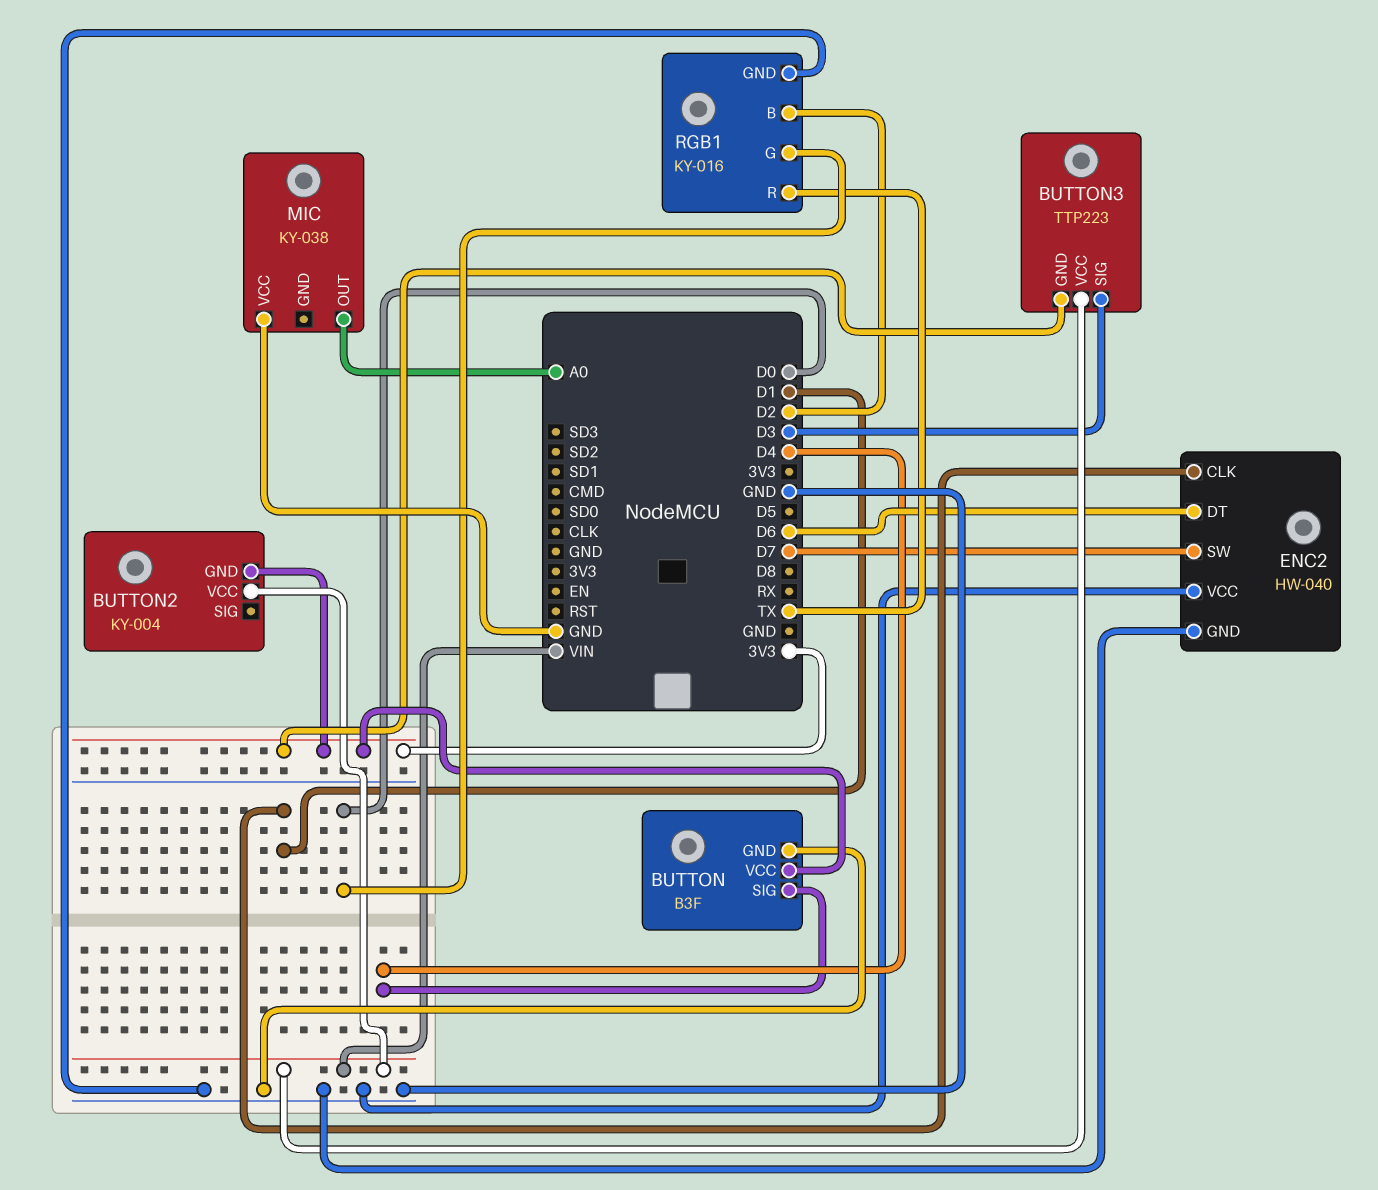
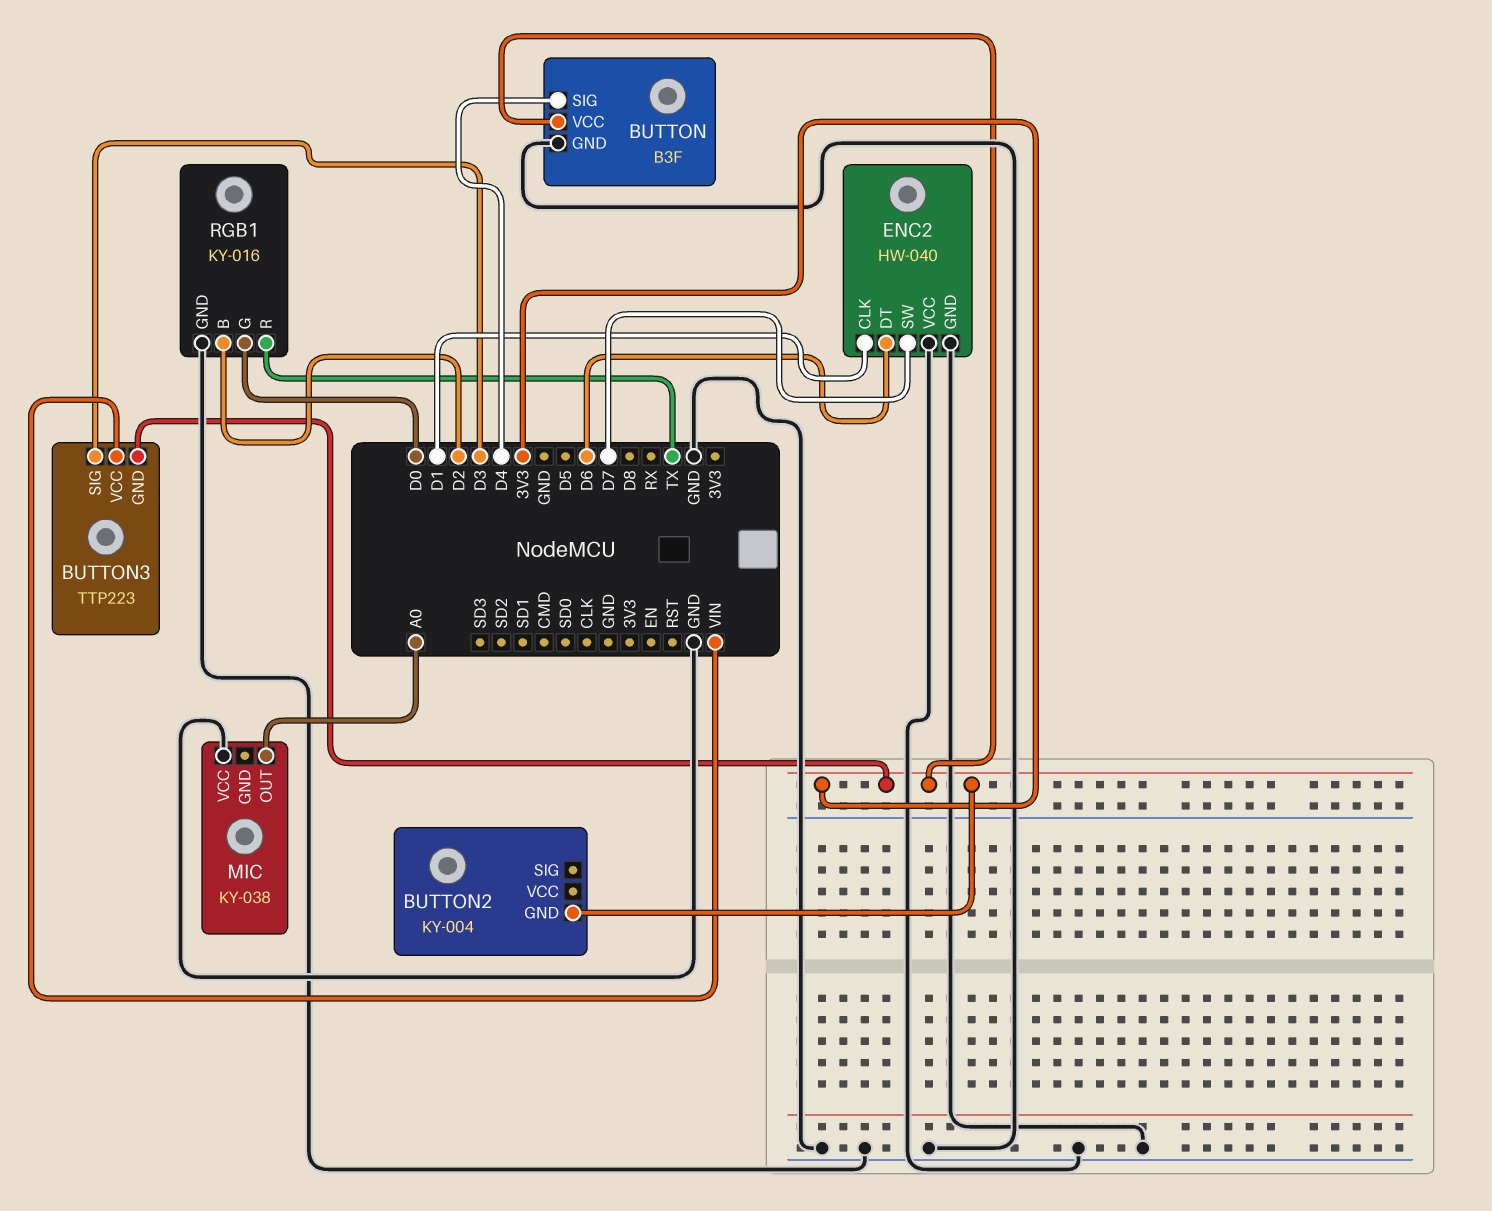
BUTTON2 pin VCC: VIN -> none

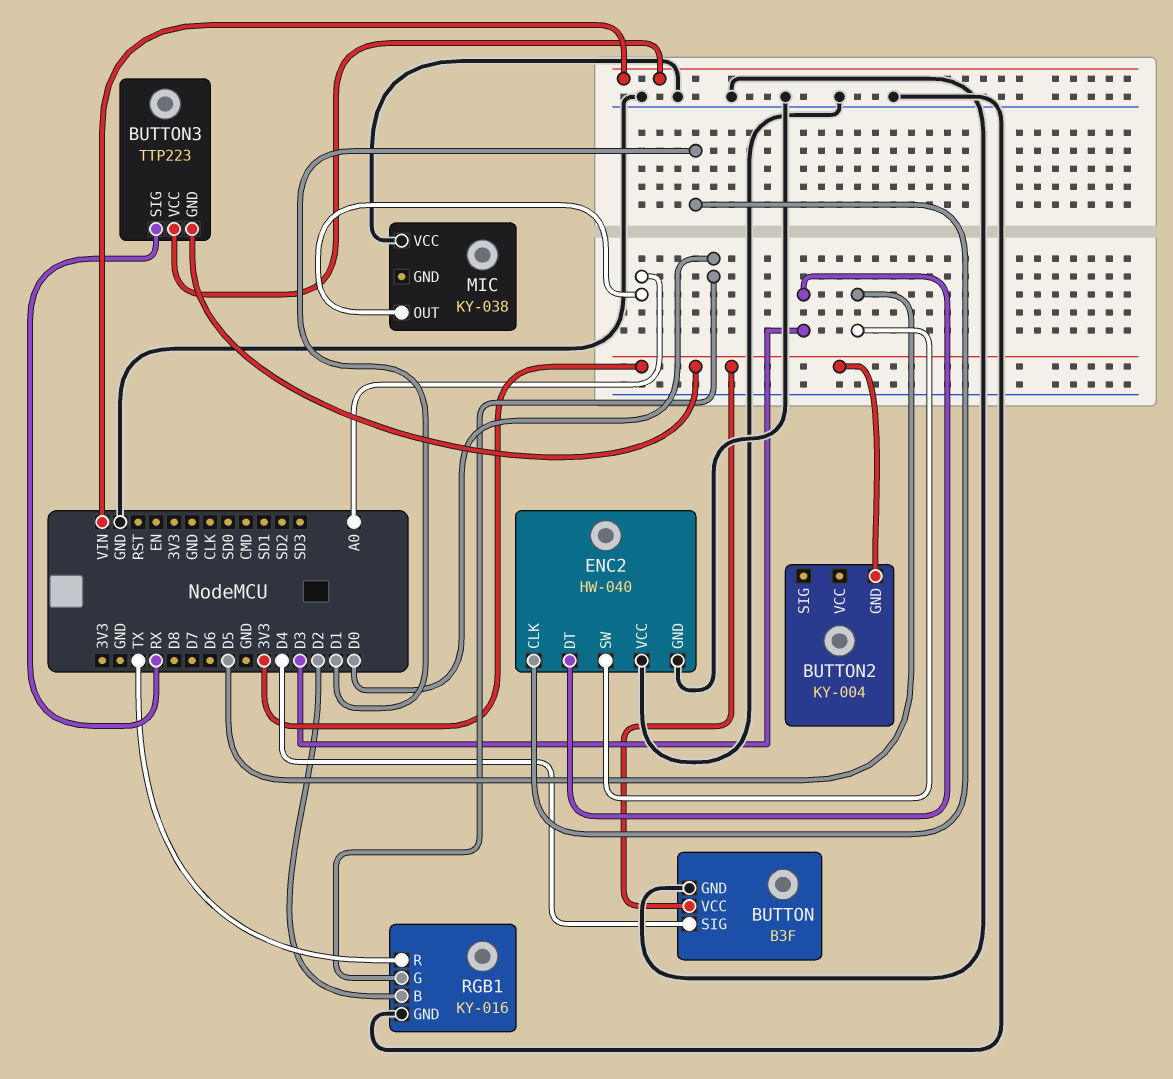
BUTTON3 pin SIG: D3 -> RX
ENC2 pin DT: D6 -> D3
ENC2 pin SW: D7 -> D5

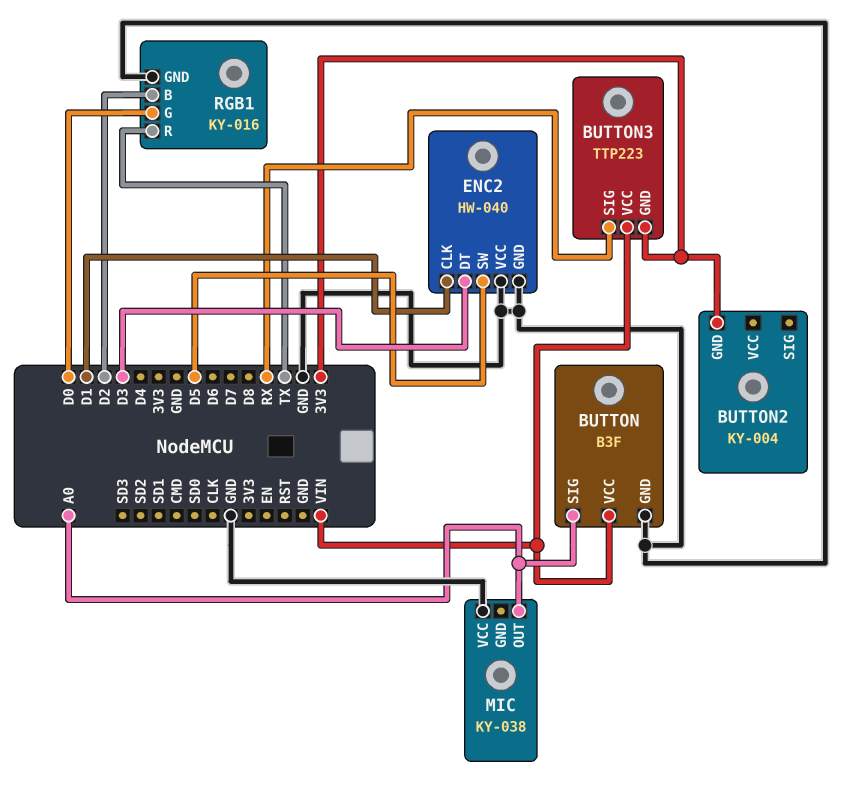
BUTTON pin SIG: D4 -> A0
BUTTON pin VCC: 3V3 -> VIN

